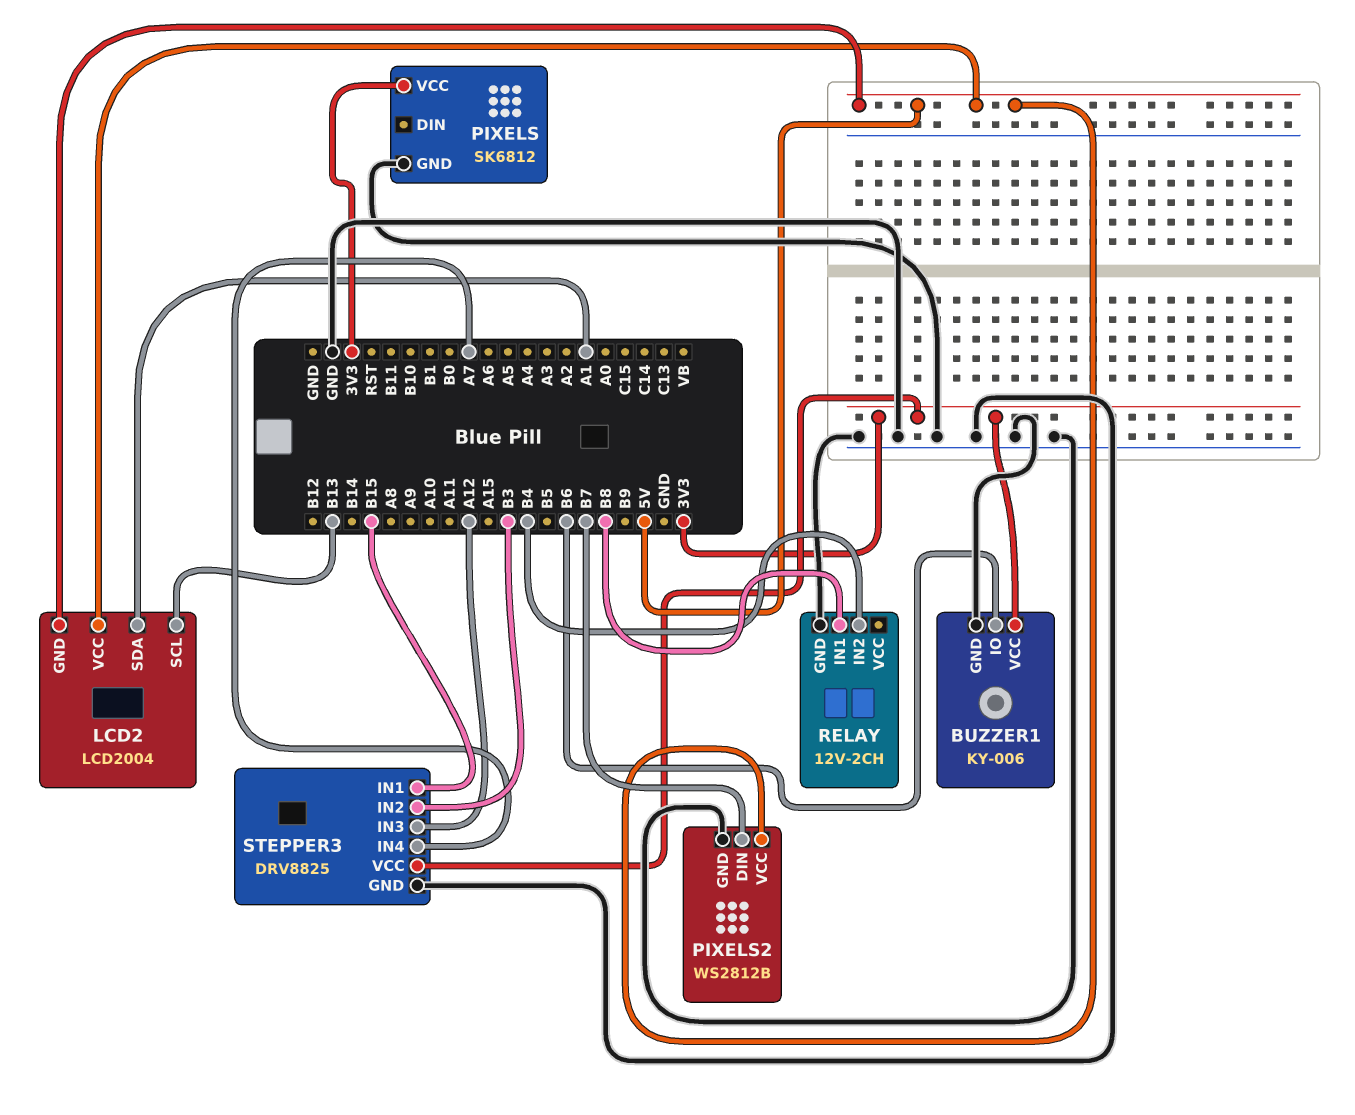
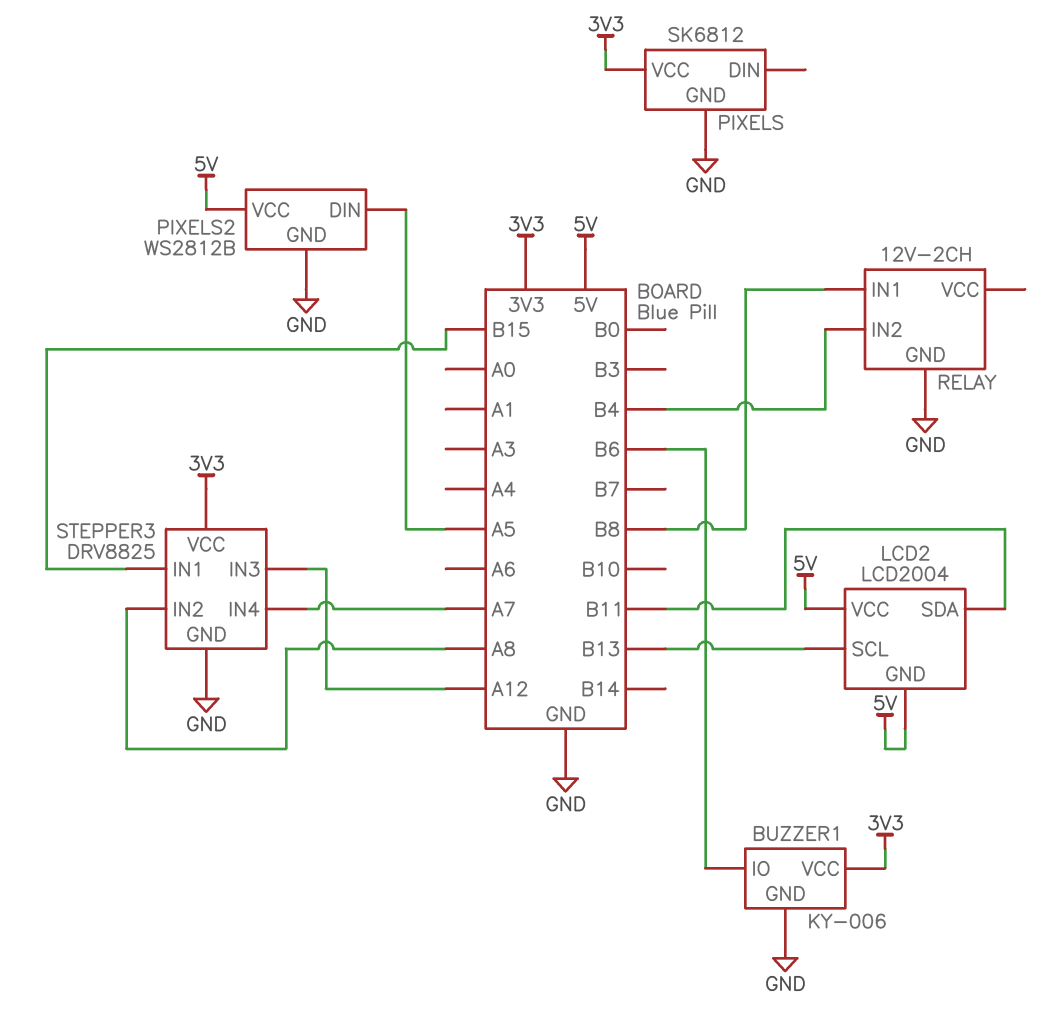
LCD2 pin SDA: A1 -> B11
PIXELS2 pin DIN: B7 -> A5
STEPPER3 pin IN2: B3 -> A8

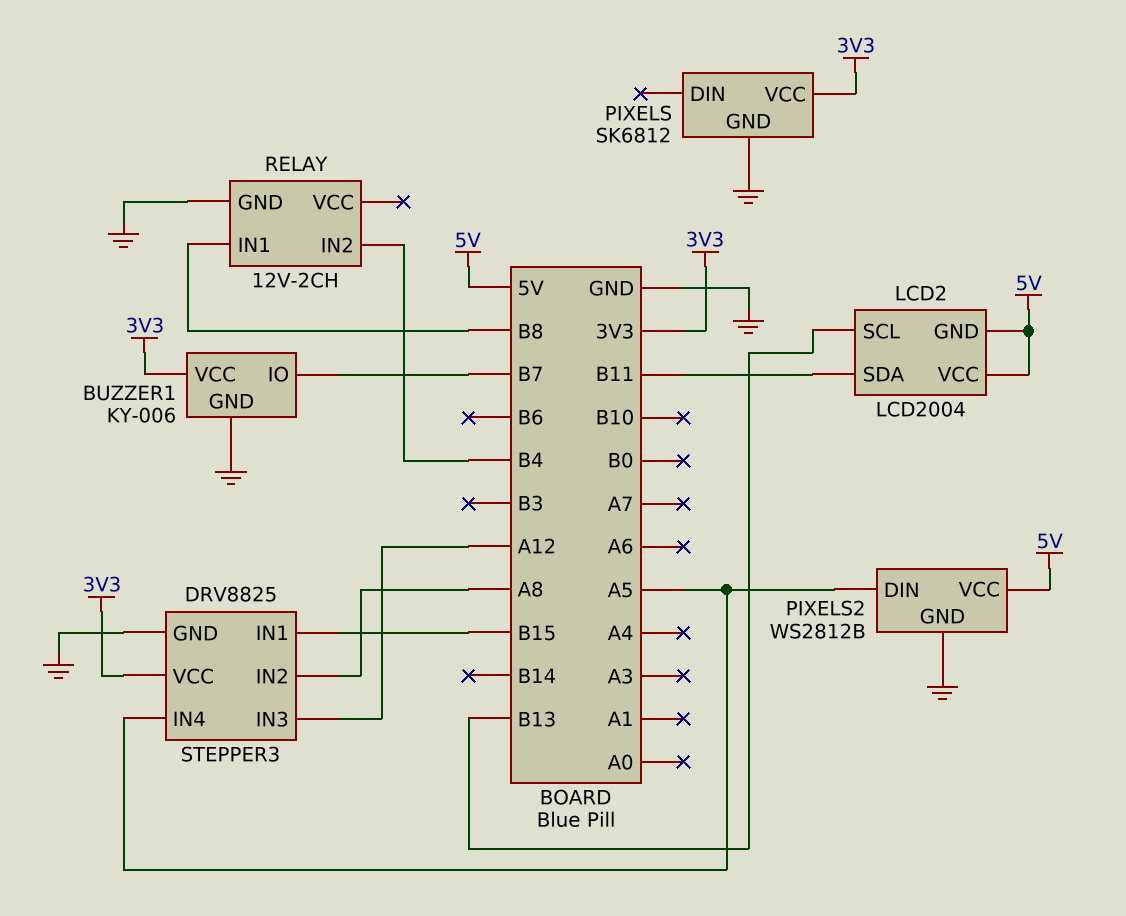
BUZZER1 pin IO: B6 -> B7
STEPPER3 pin IN4: A7 -> A5

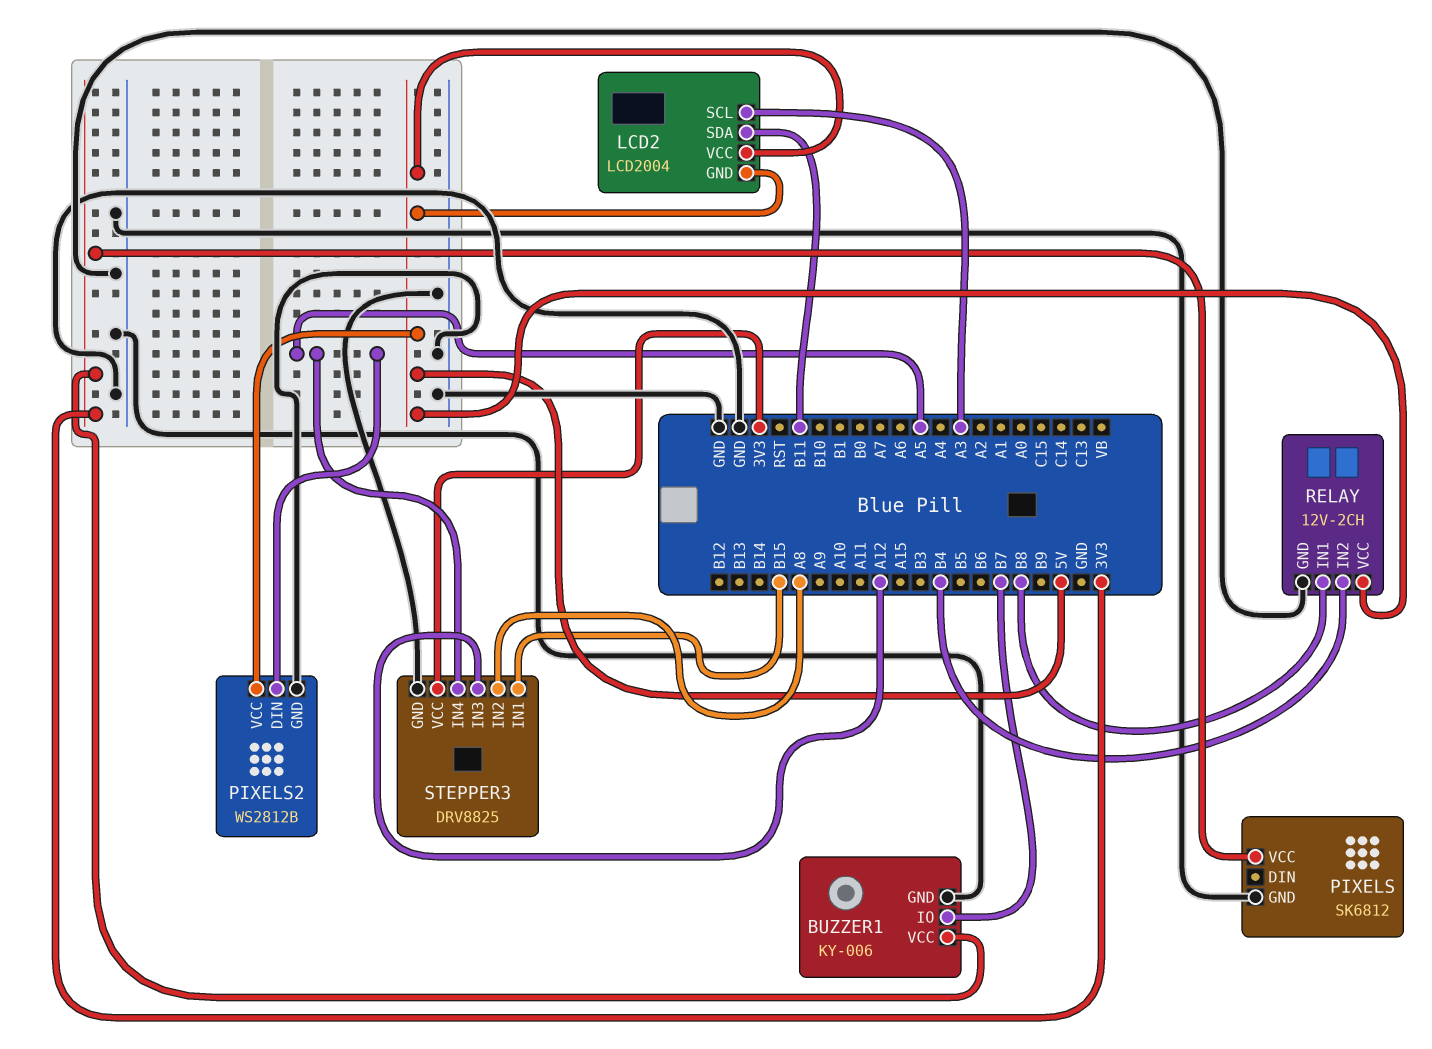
LCD2 pin SCL: B13 -> A3
RELAY pin VCC: none -> 5V

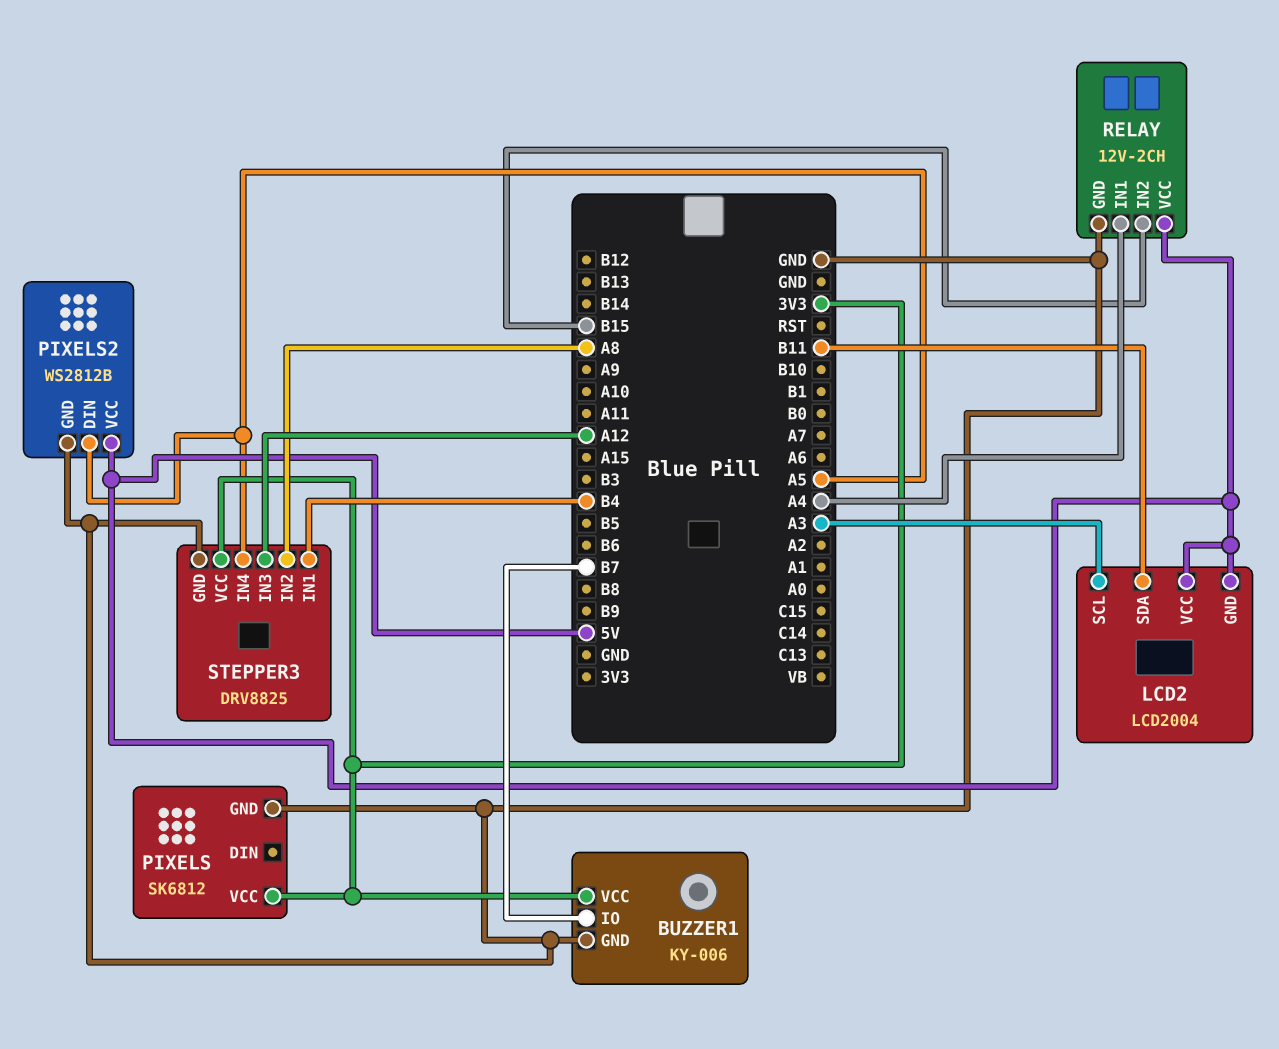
RELAY pin IN1: B8 -> A4
RELAY pin IN2: B4 -> B15
STEPPER3 pin IN1: B15 -> B4

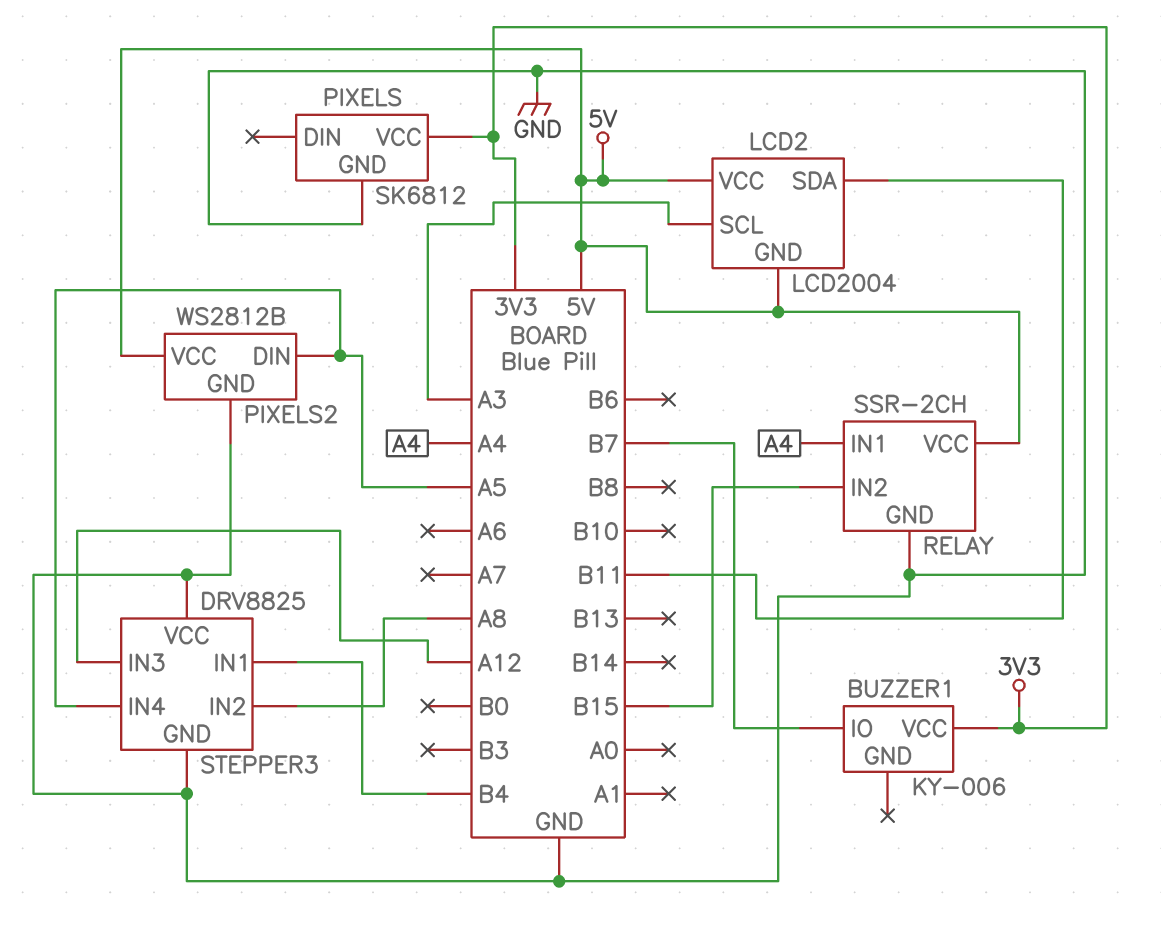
BUZZER1 pin GND: GND -> none
RELAY: 12V-2CH -> SSR-2CH
STEPPER3 pin VCC: 3V3 -> GND

